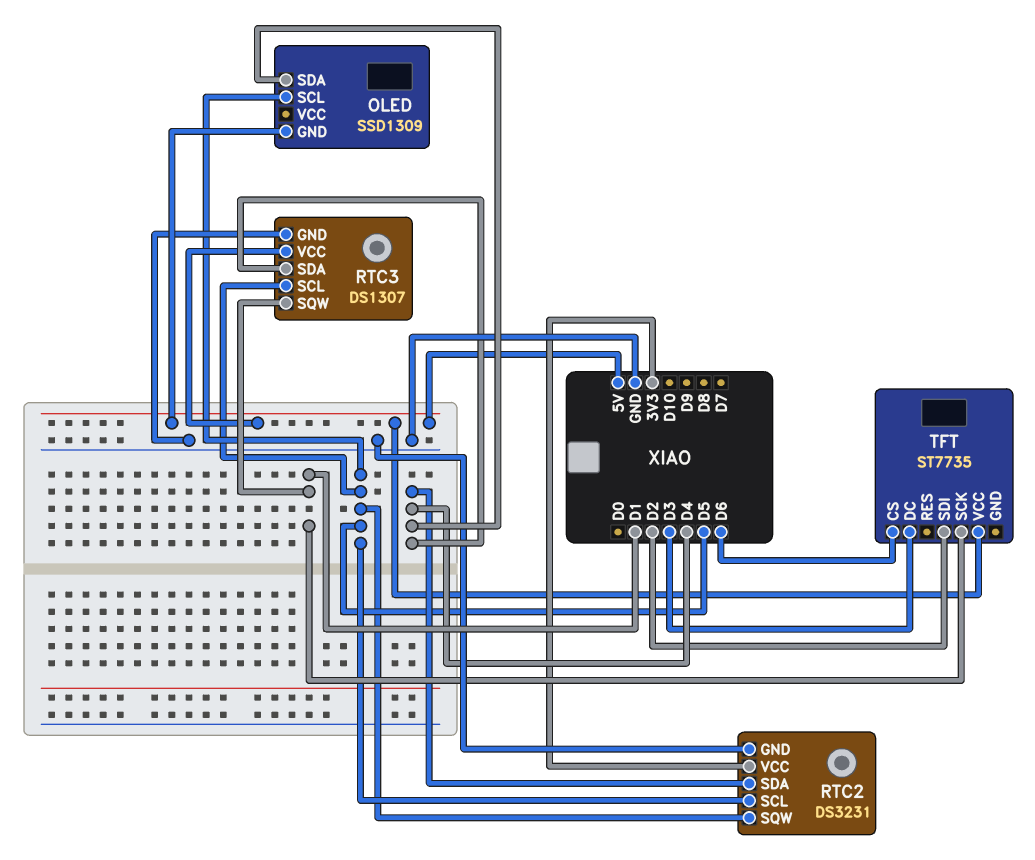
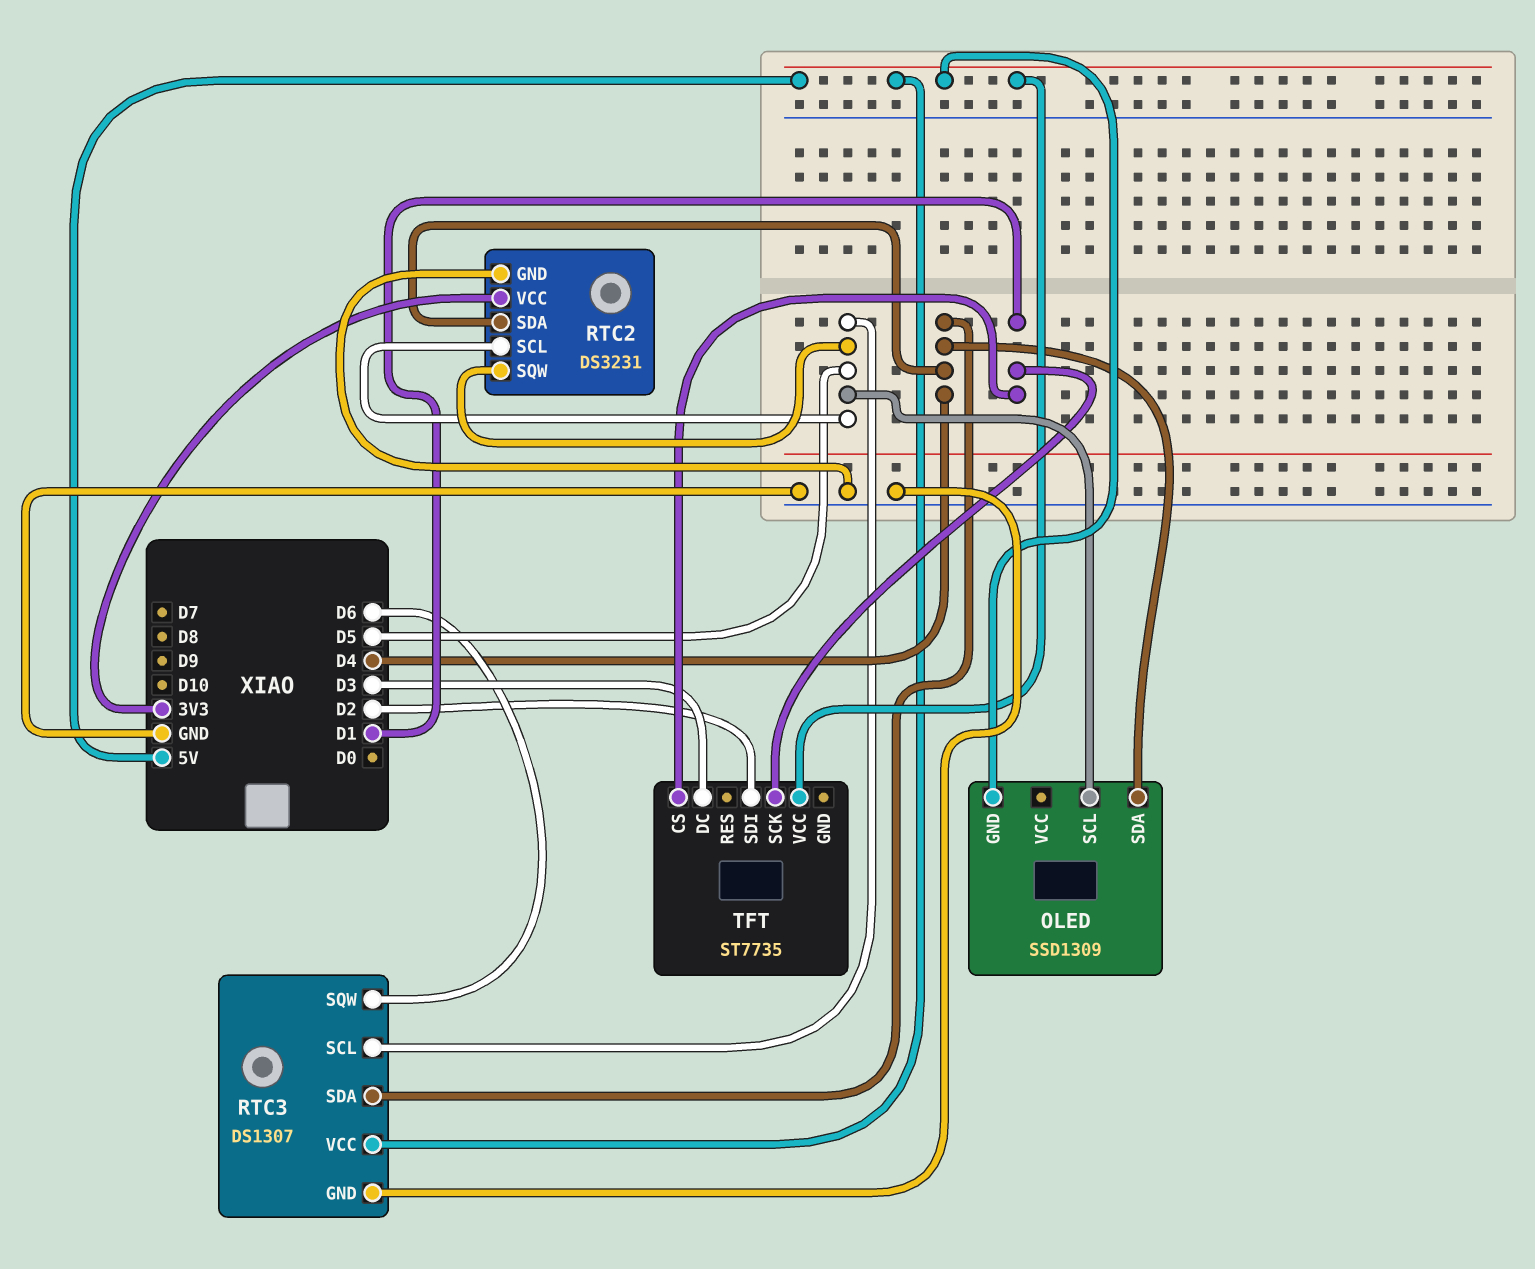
RTC3 pin SQW: D1 -> D6
TFT pin CS: D6 -> D1

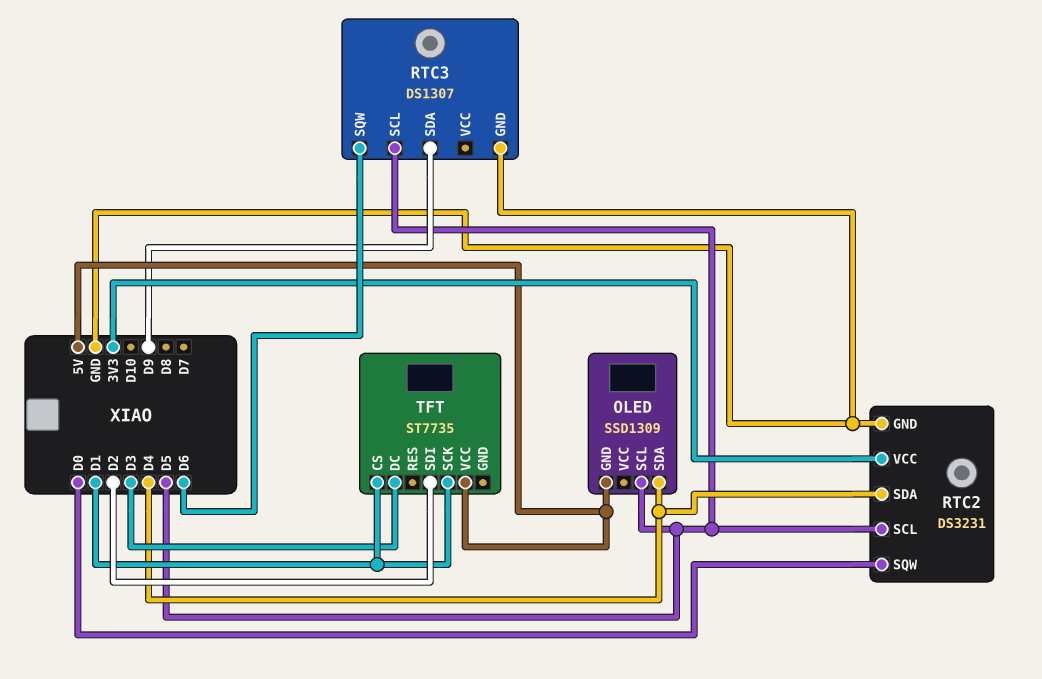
RTC2 pin SQW: D5 -> D0
RTC3 pin SDA: D4 -> D9
RTC3 pin VCC: 5V -> none

